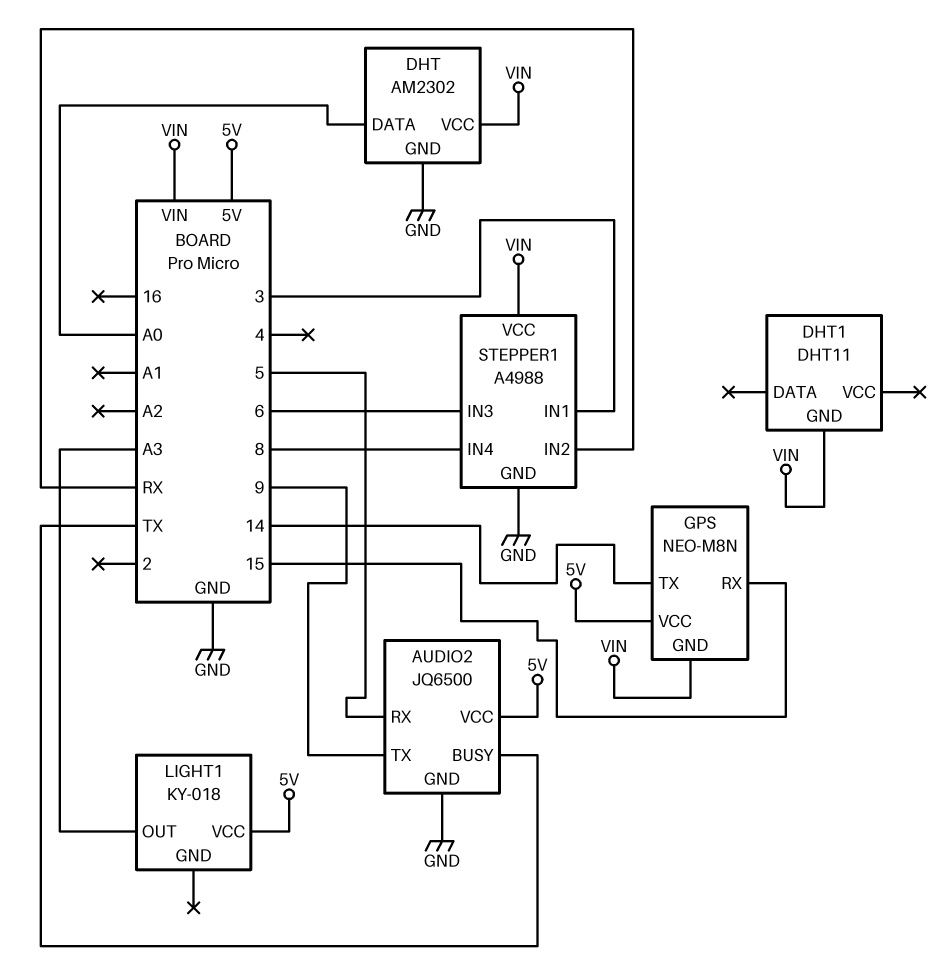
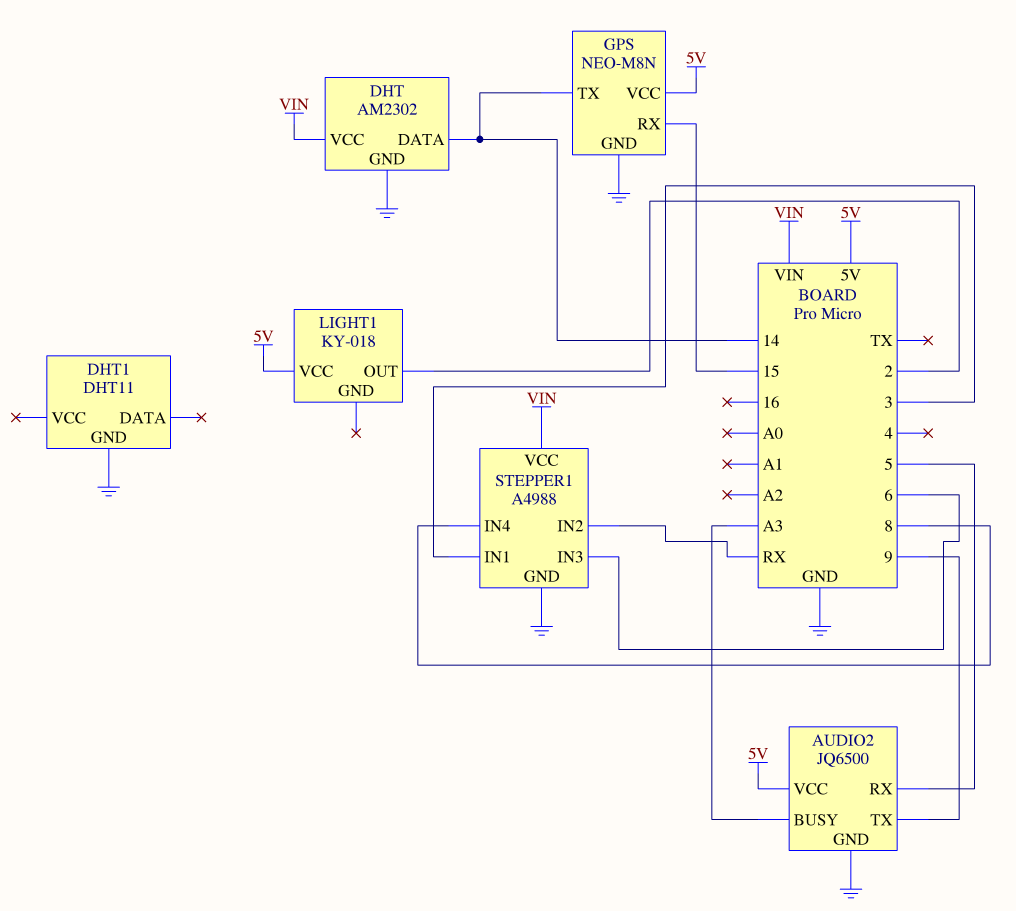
AUDIO2 pin BUSY: TX -> A3
DHT pin DATA: A0 -> 14
DHT1 pin GND: VIN -> GND
GPS pin GND: VIN -> GND
LIGHT1 pin OUT: A3 -> 2

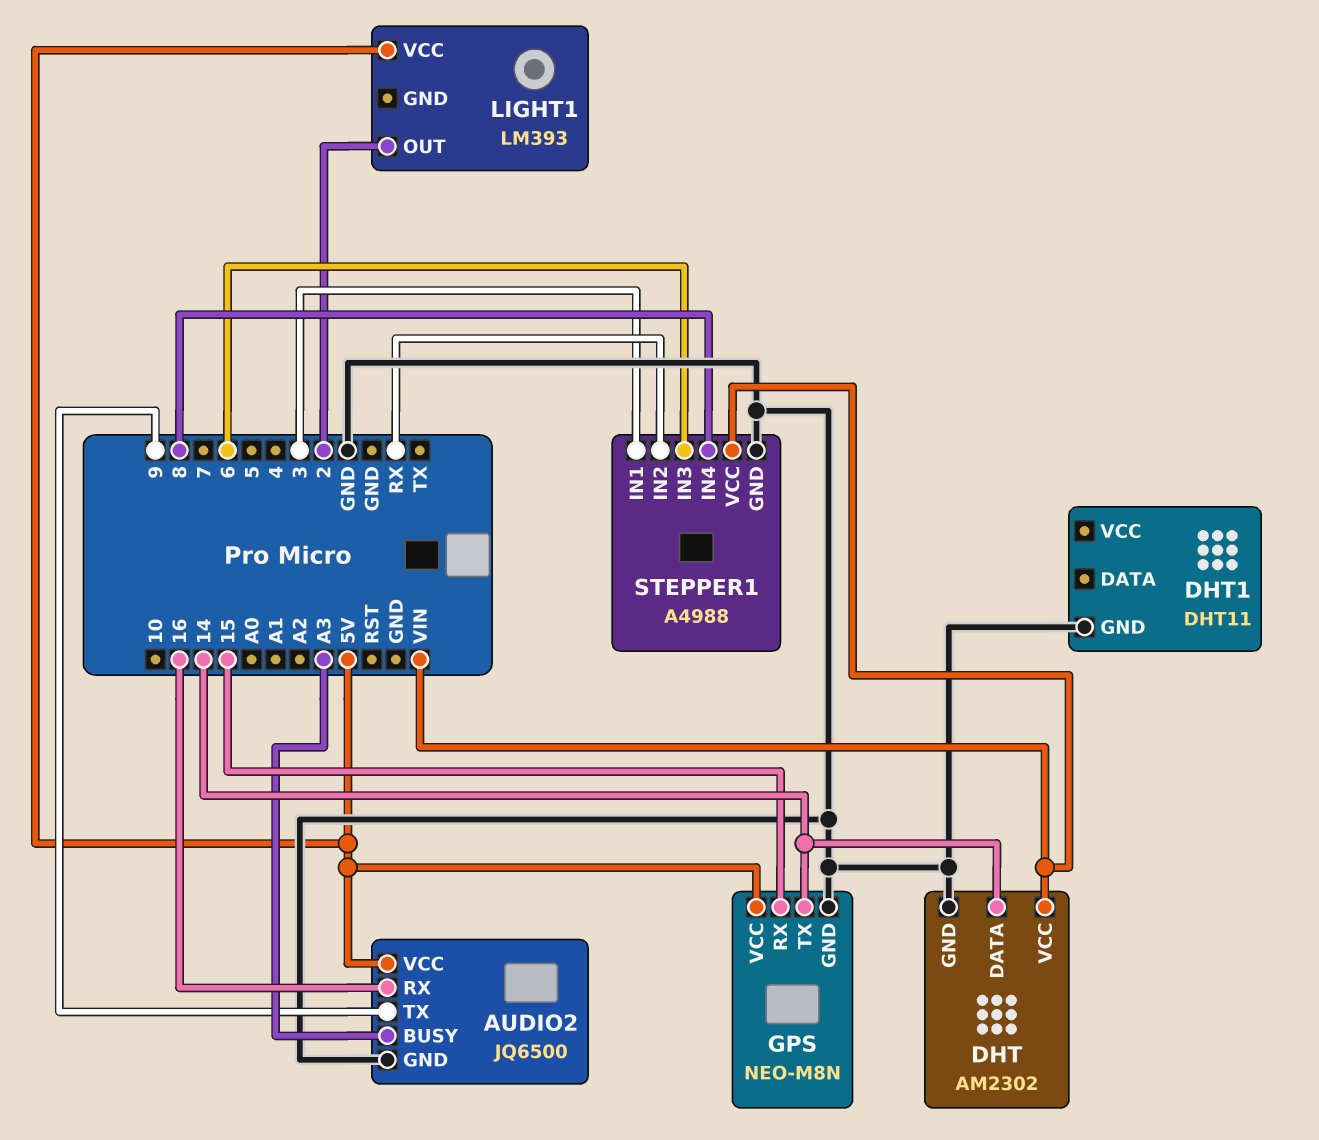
AUDIO2 pin RX: 5 -> 16
LIGHT1: KY-018 -> LM393

